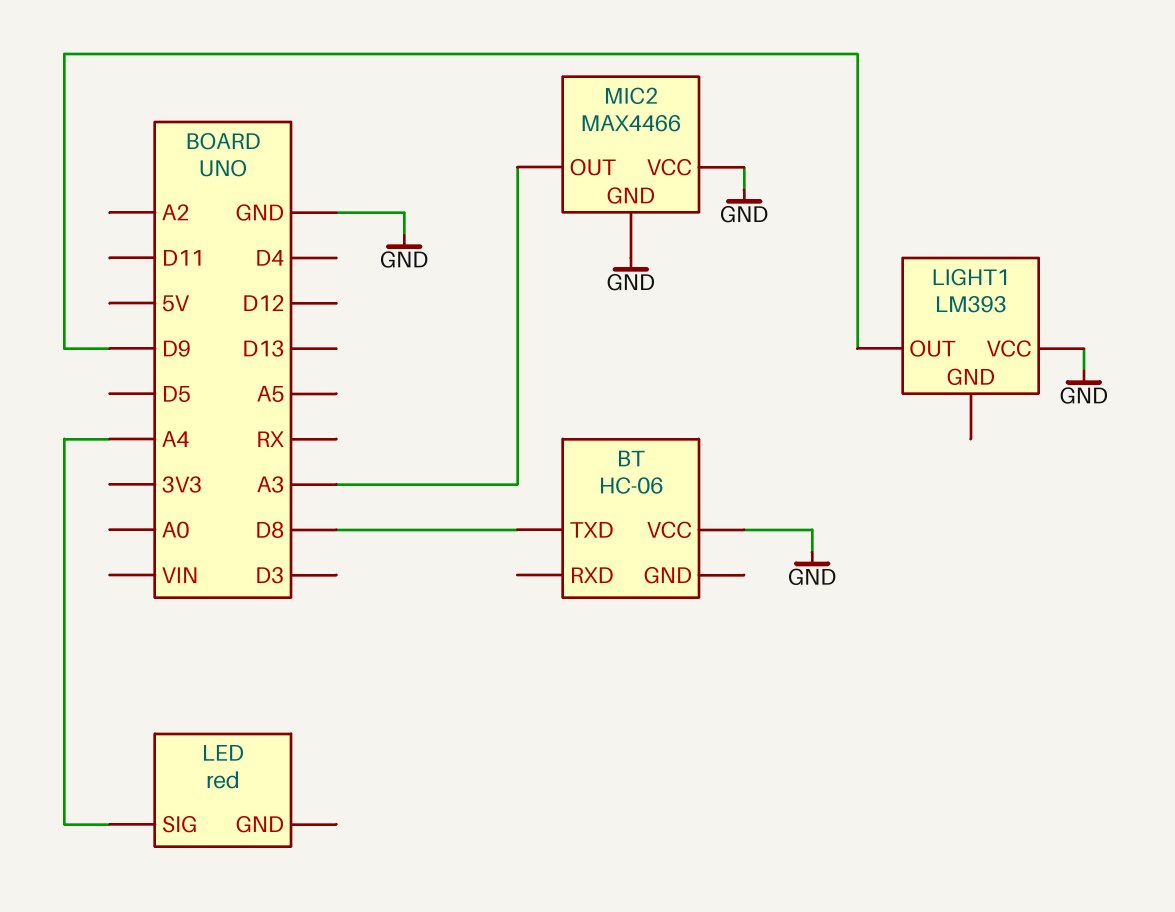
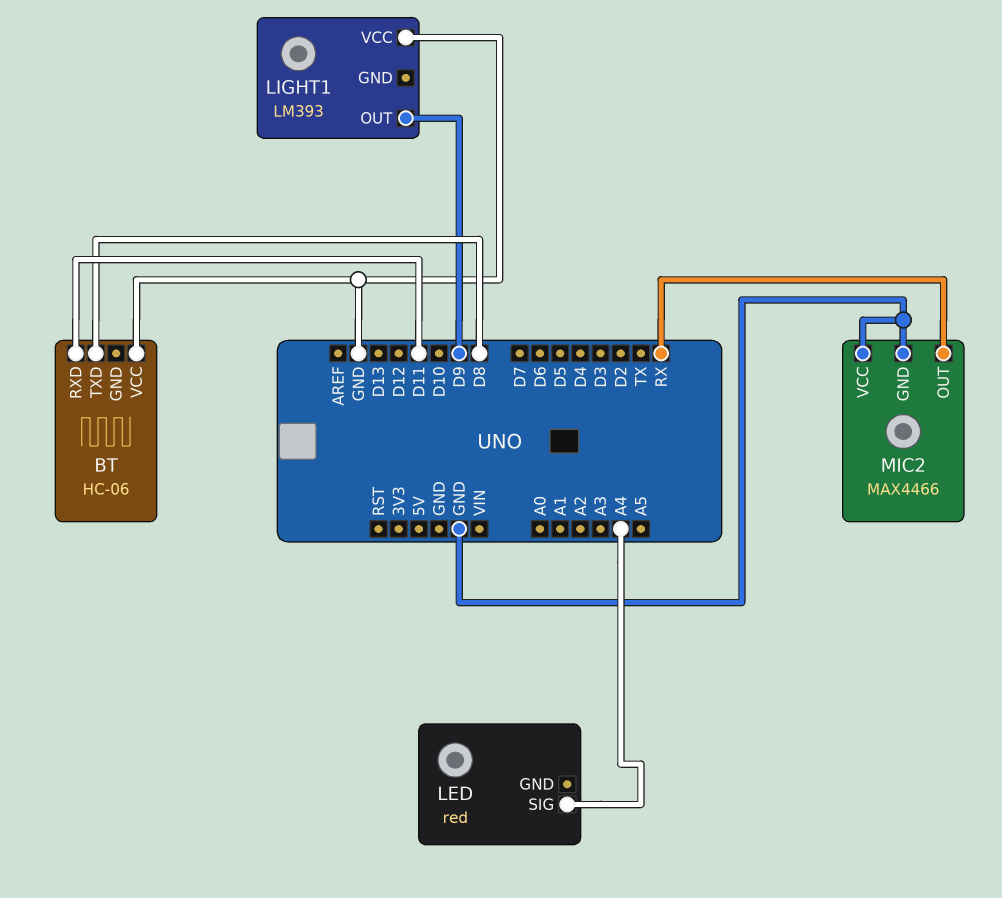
BT pin RXD: none -> D11
MIC2 pin OUT: A3 -> RX

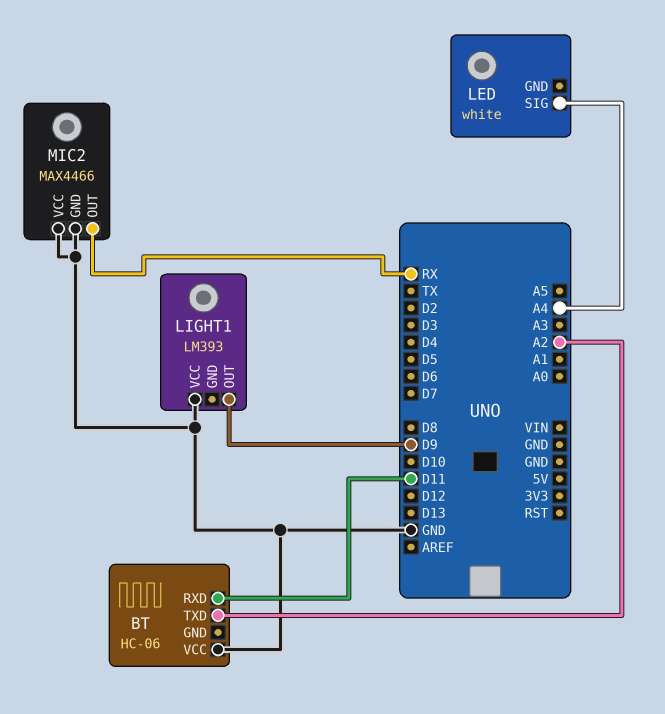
BT pin TXD: D8 -> A2
LED: red -> white

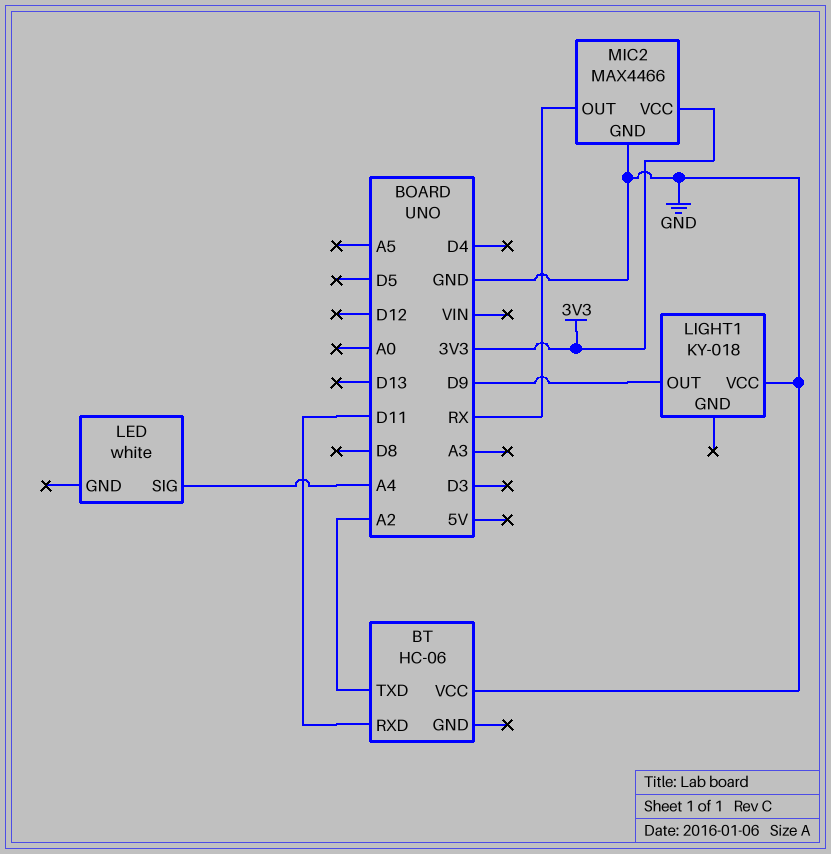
LIGHT1: LM393 -> KY-018
MIC2 pin VCC: GND -> 3V3

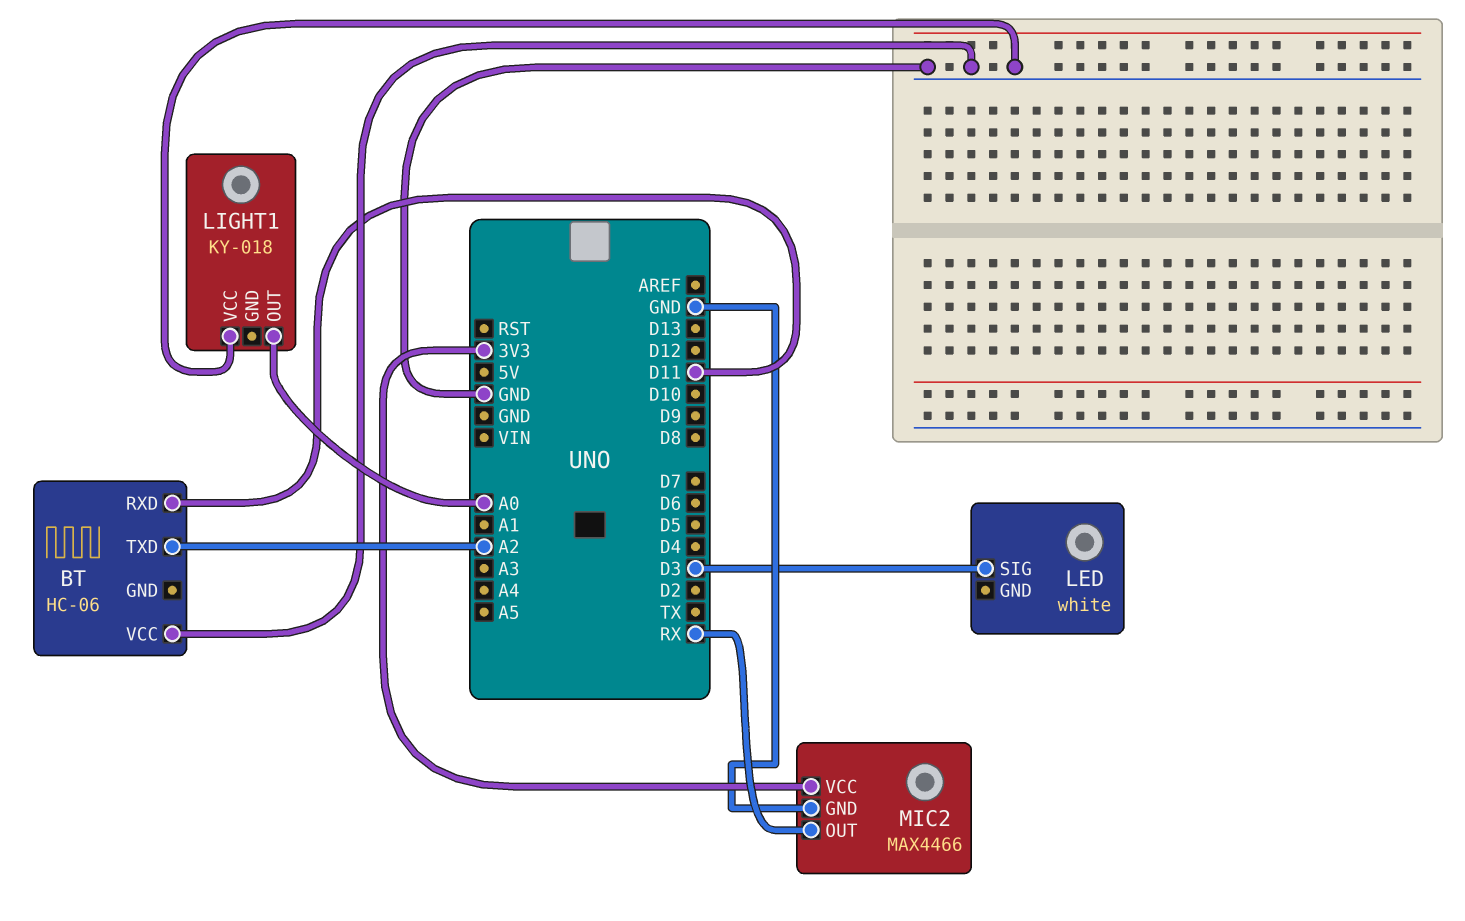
LED pin SIG: A4 -> D3
LIGHT1 pin OUT: D9 -> A0

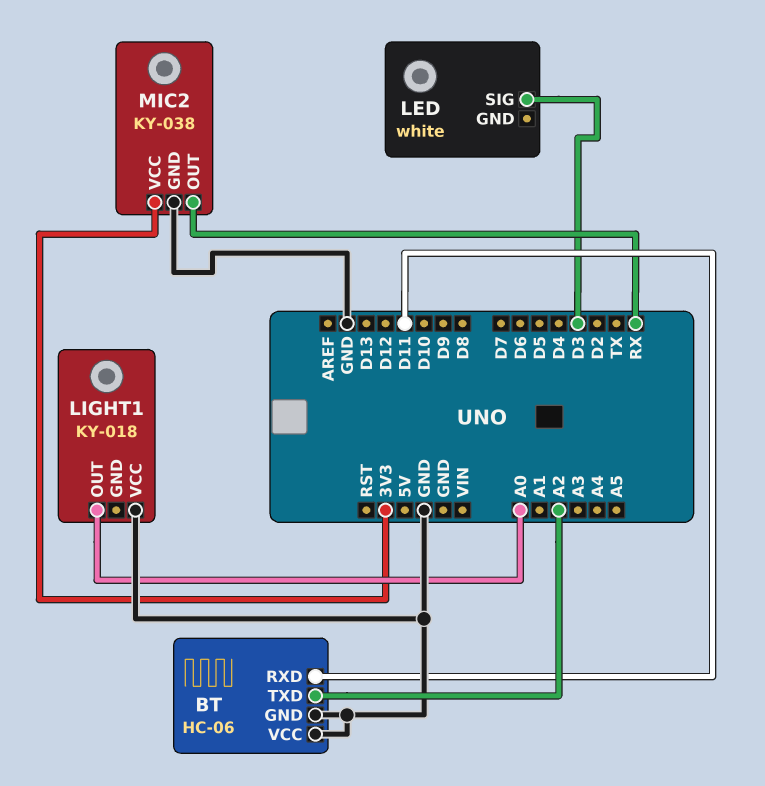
BT pin GND: none -> GND
MIC2: MAX4466 -> KY-038

